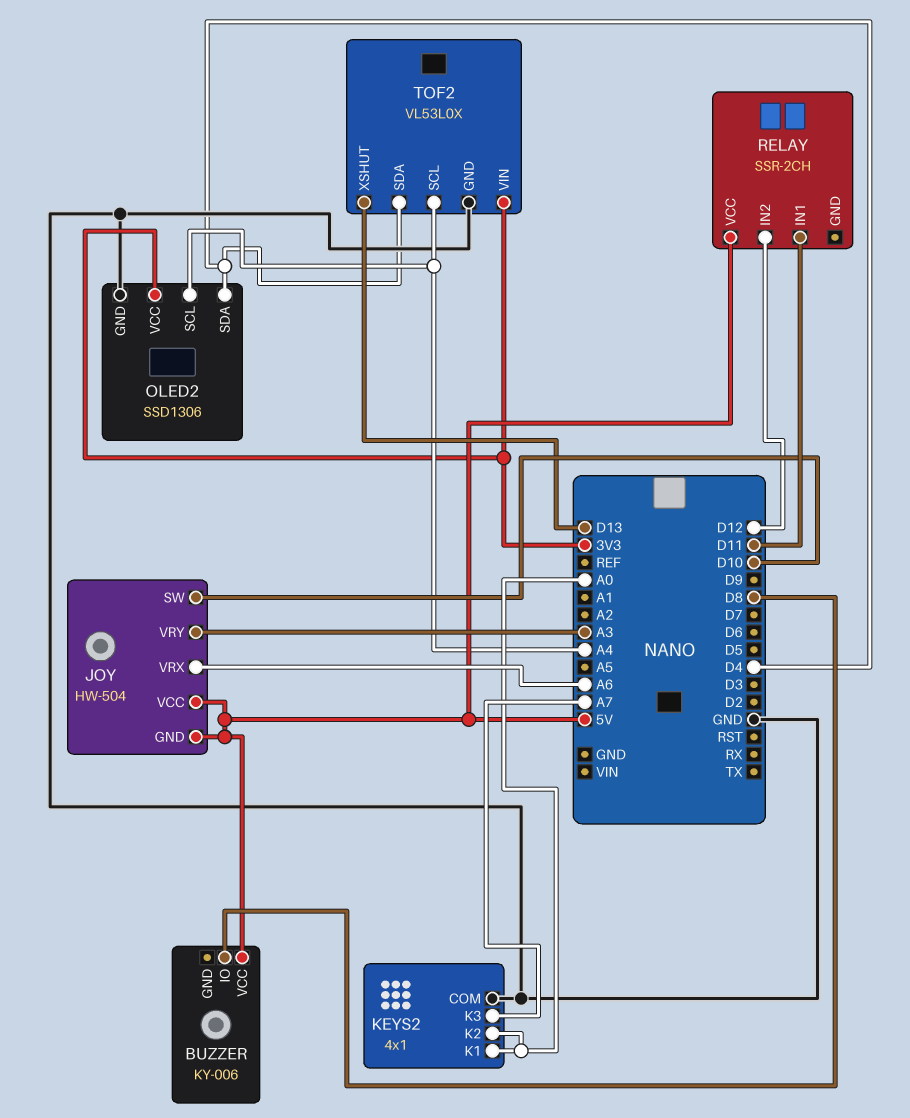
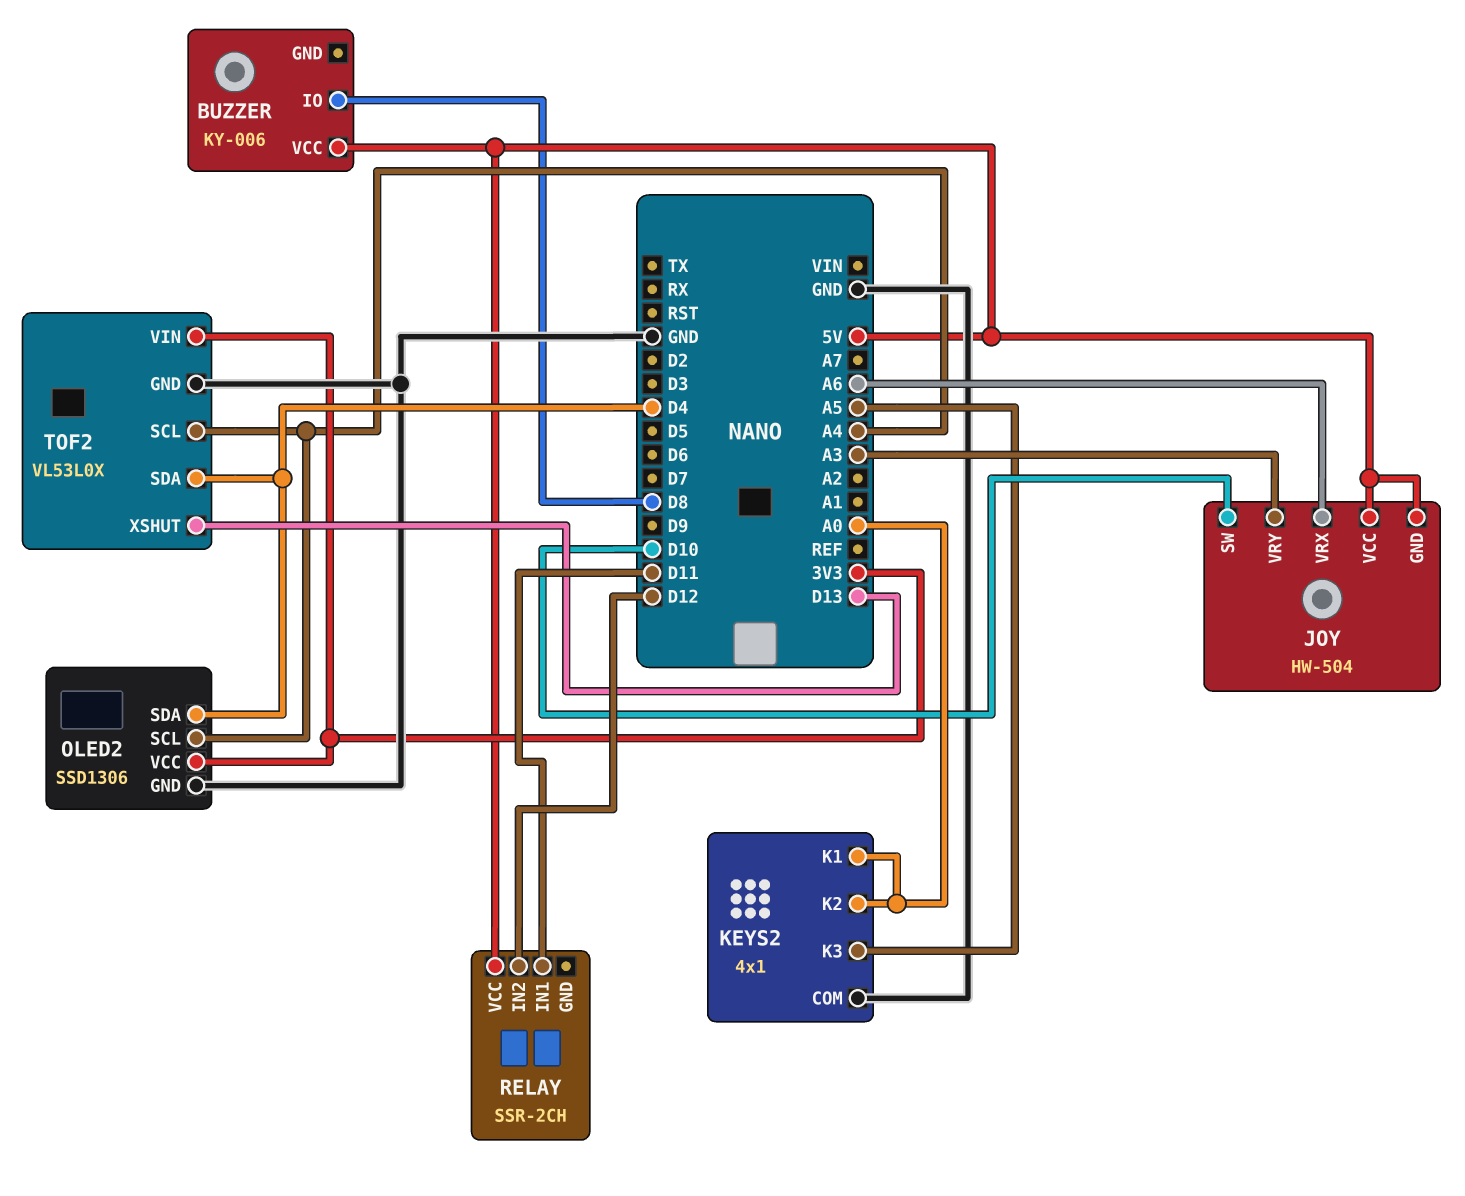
KEYS2 pin K3: A7 -> A5

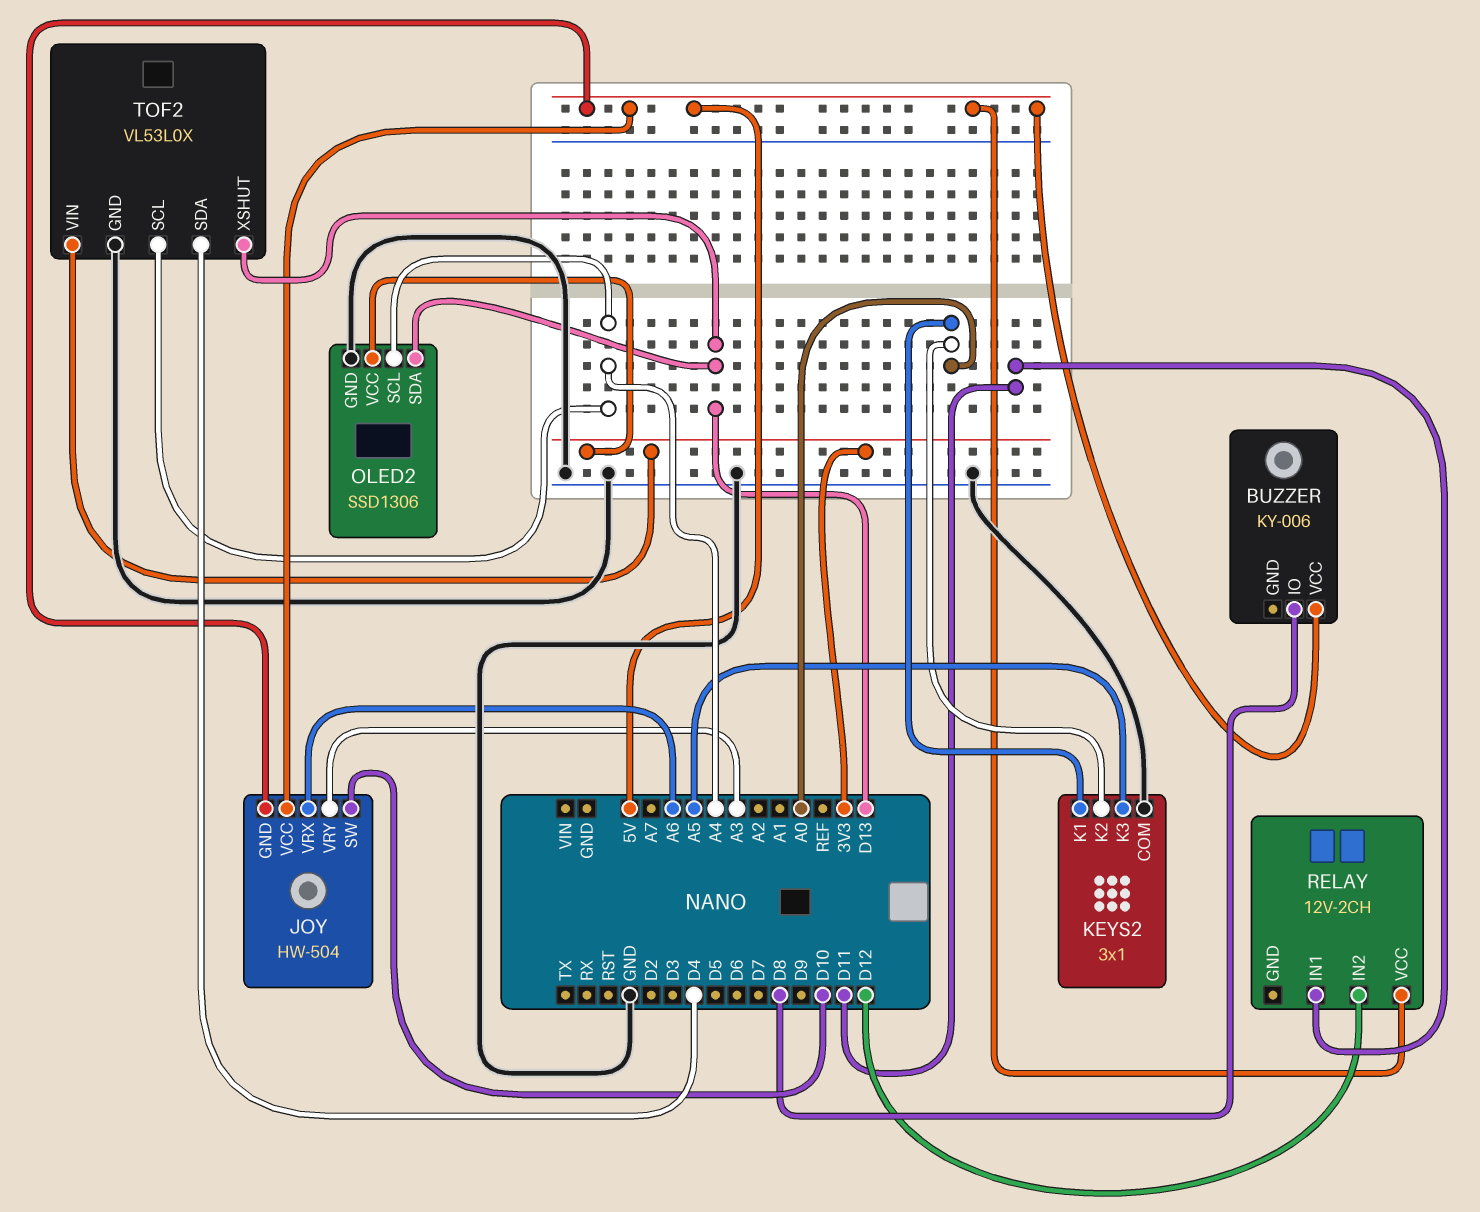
KEYS2: 4x1 -> 3x1
OLED2 pin SDA: D4 -> D13
RELAY: SSR-2CH -> 12V-2CH

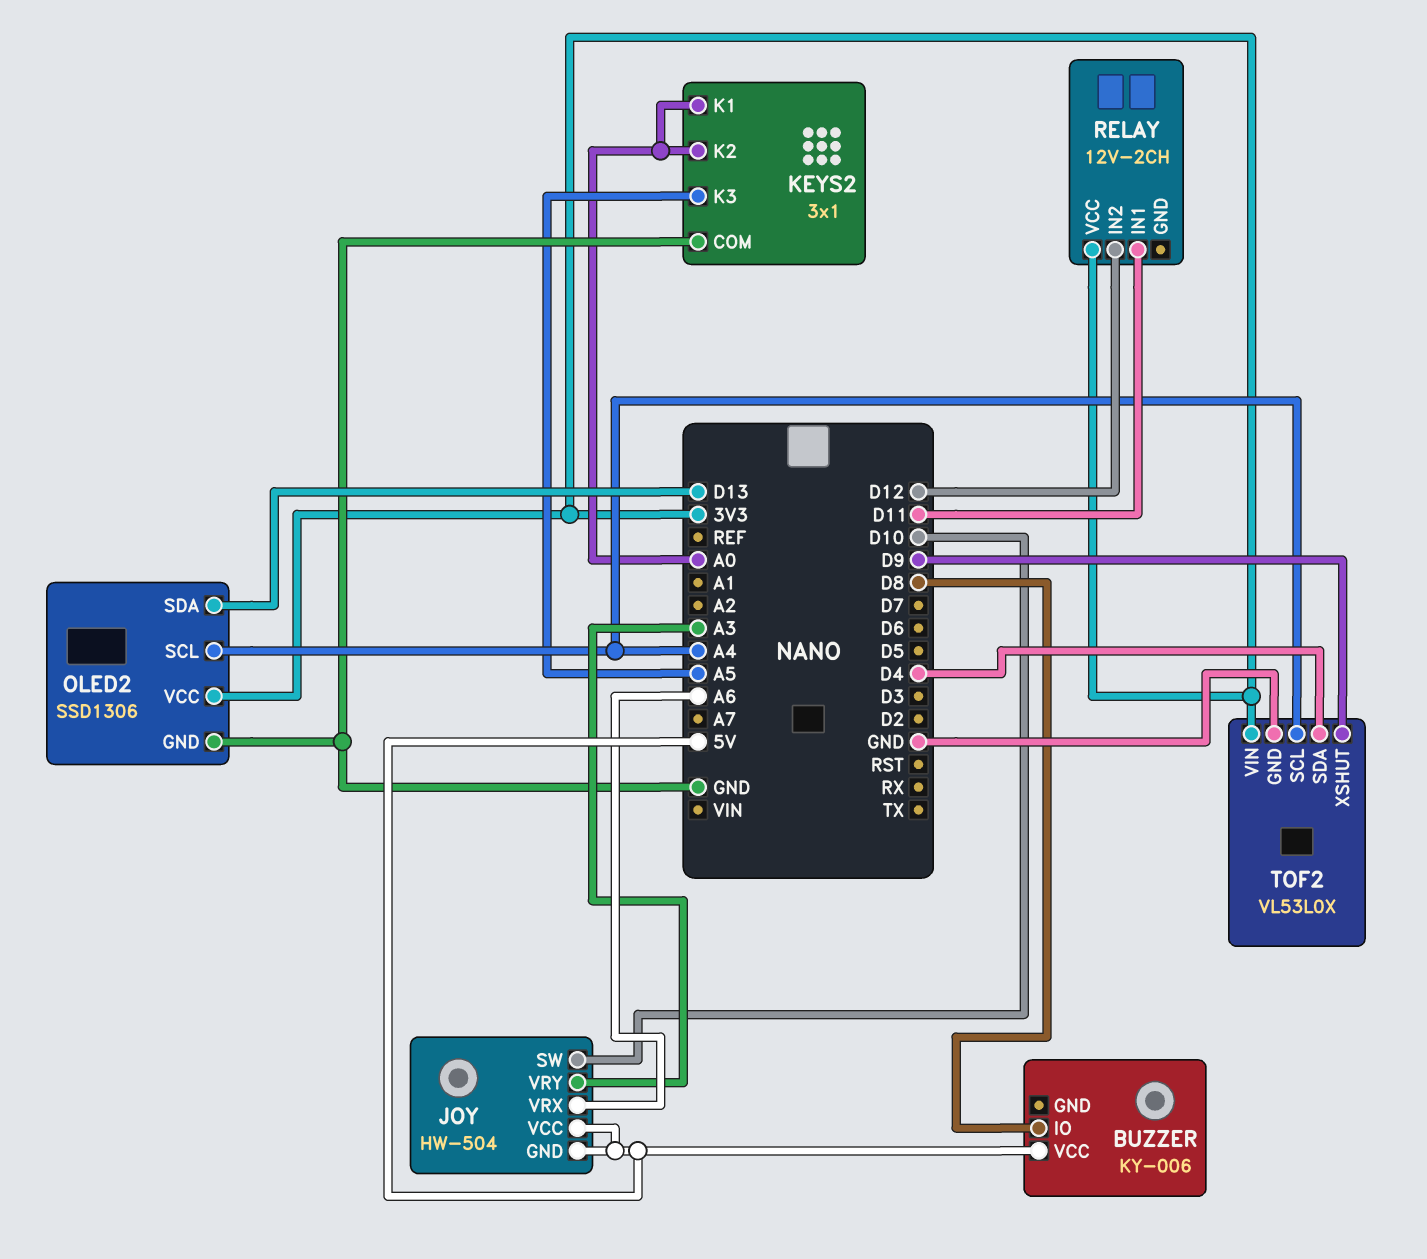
RELAY pin VCC: 5V -> 3V3
TOF2 pin XSHUT: D13 -> D9

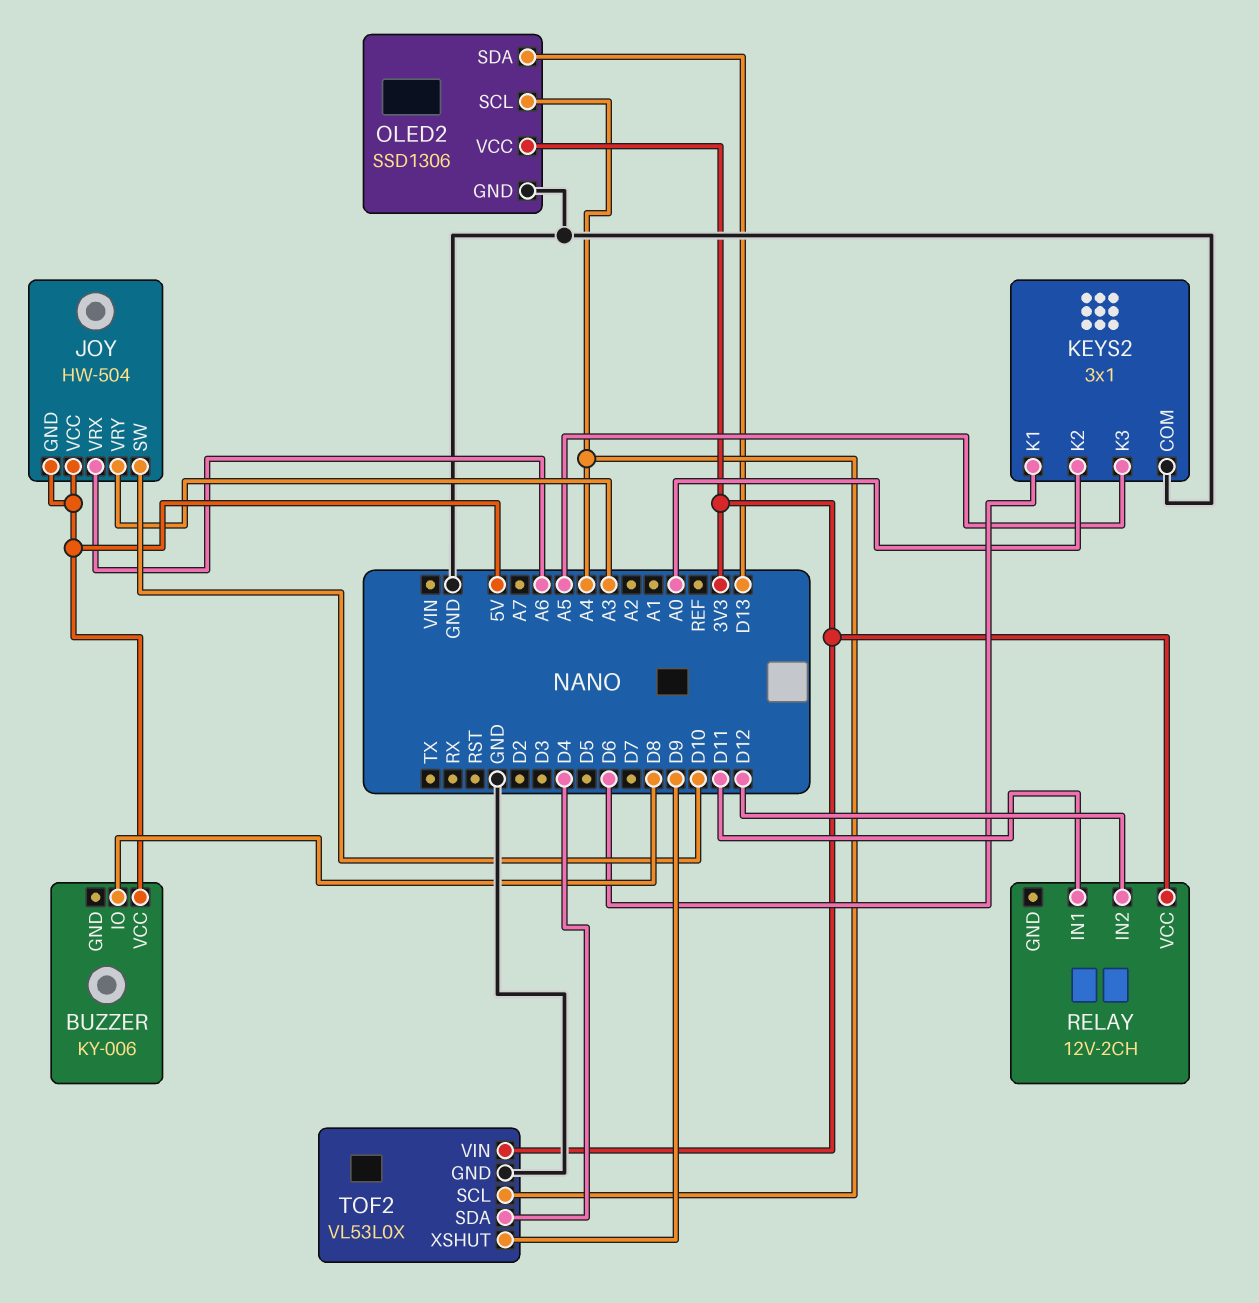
KEYS2 pin K1: A0 -> D6

